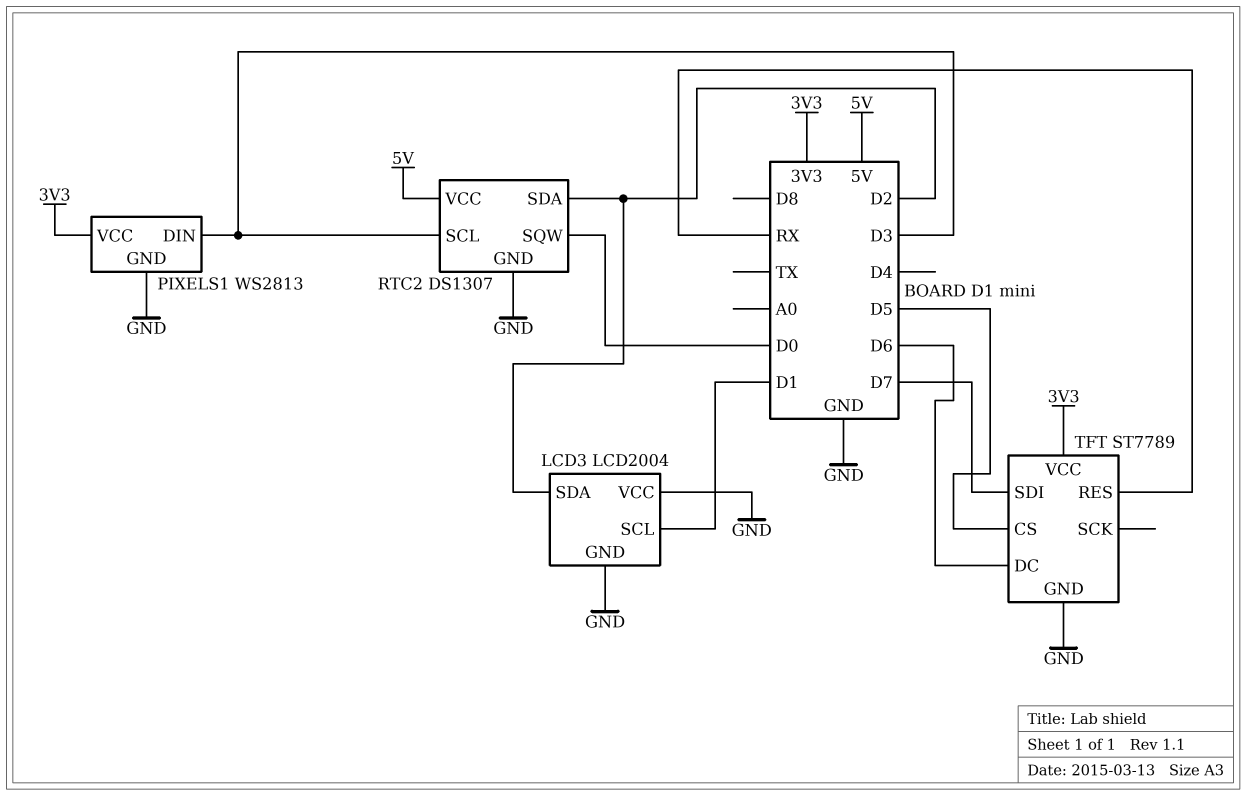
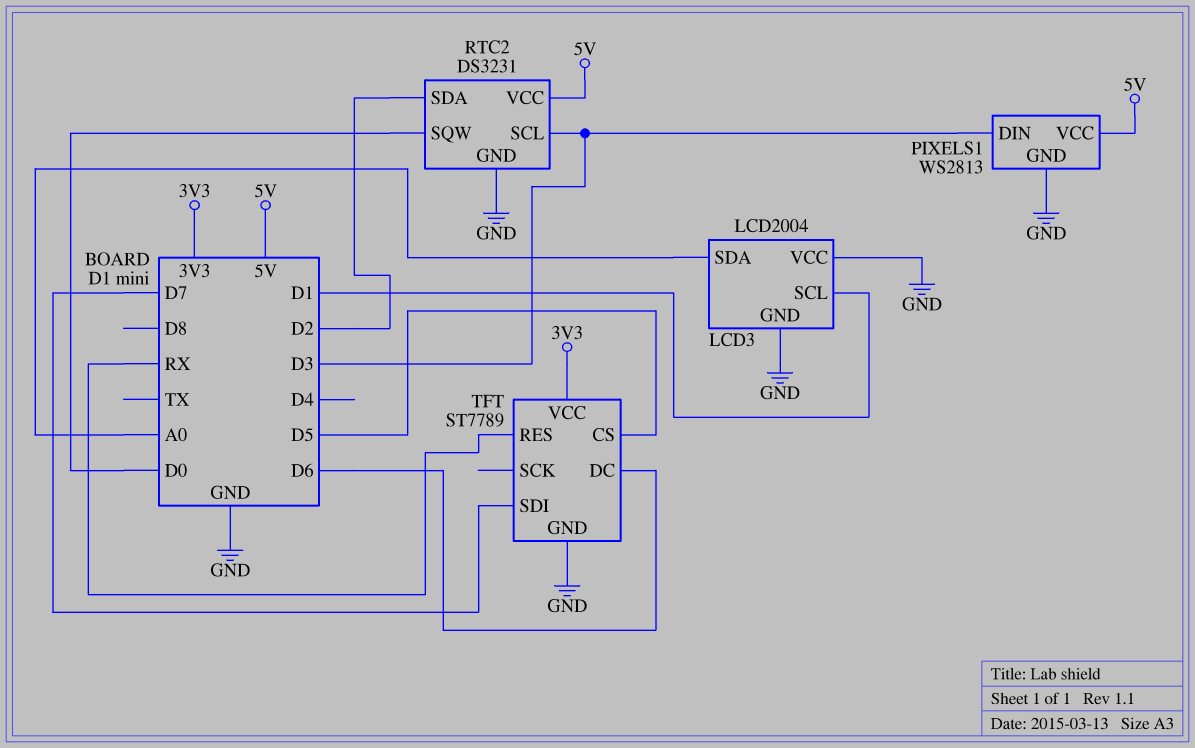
LCD3 pin SDA: D2 -> A0
PIXELS1 pin VCC: 3V3 -> 5V
RTC2: DS1307 -> DS3231

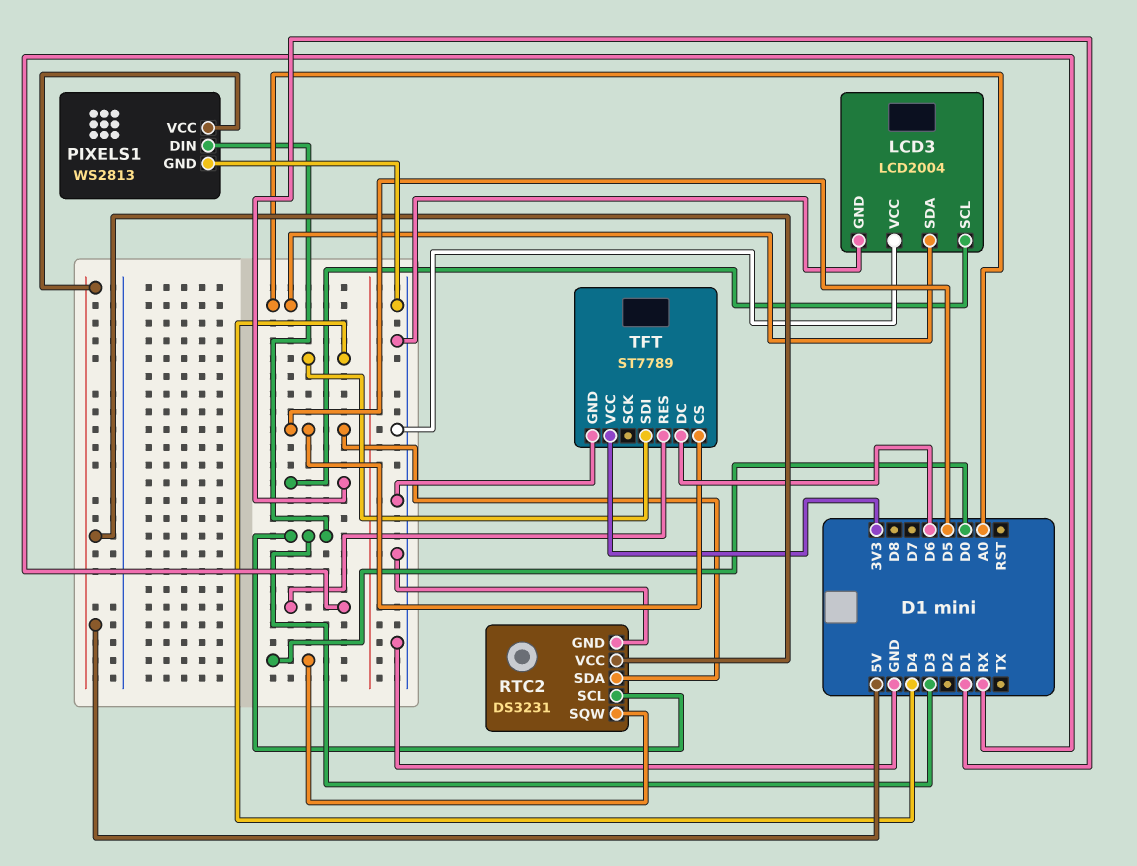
RTC2 pin SDA: D2 -> D5
TFT pin SDI: D7 -> D4

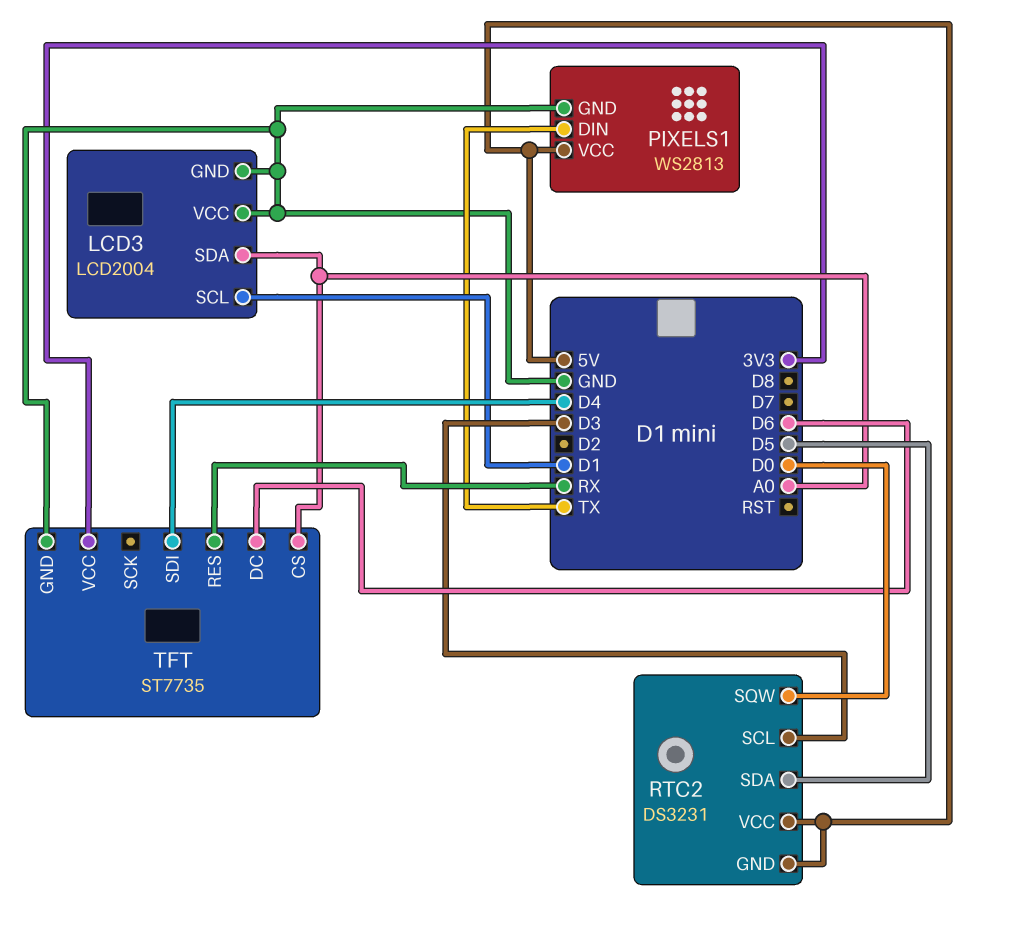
PIXELS1 pin DIN: D3 -> TX
RTC2 pin GND: GND -> 5V
TFT: ST7789 -> ST7735
TFT pin CS: D5 -> A0

